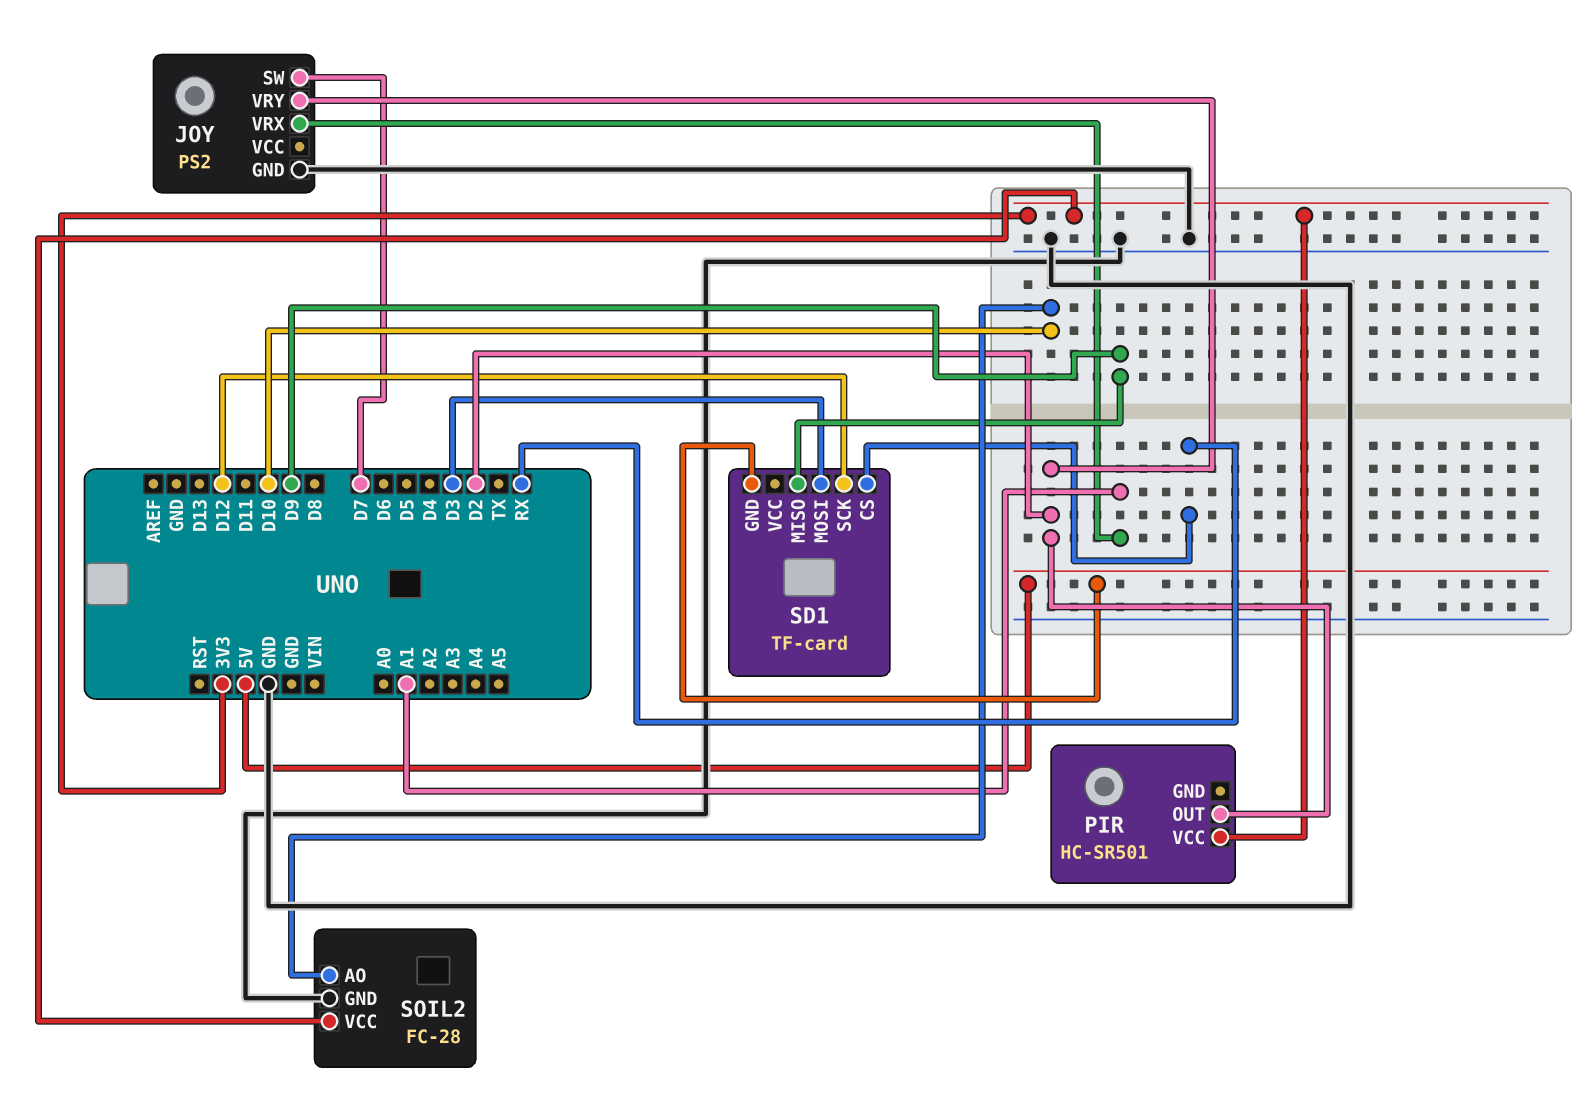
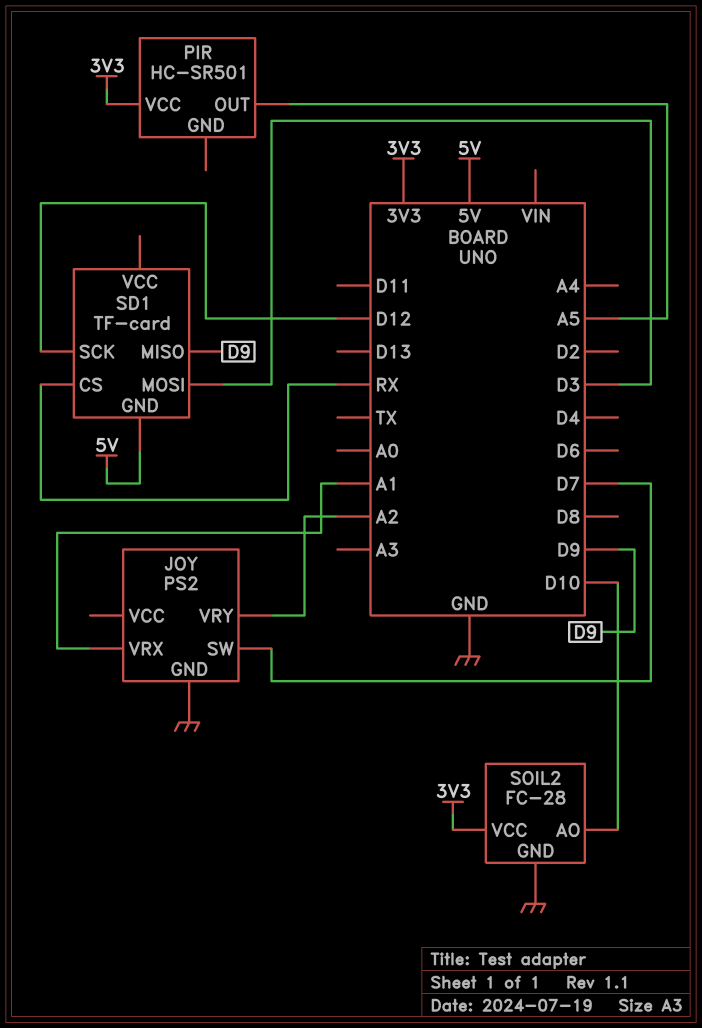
JOY pin VRY: D2 -> A2
PIR pin OUT: D2 -> A5

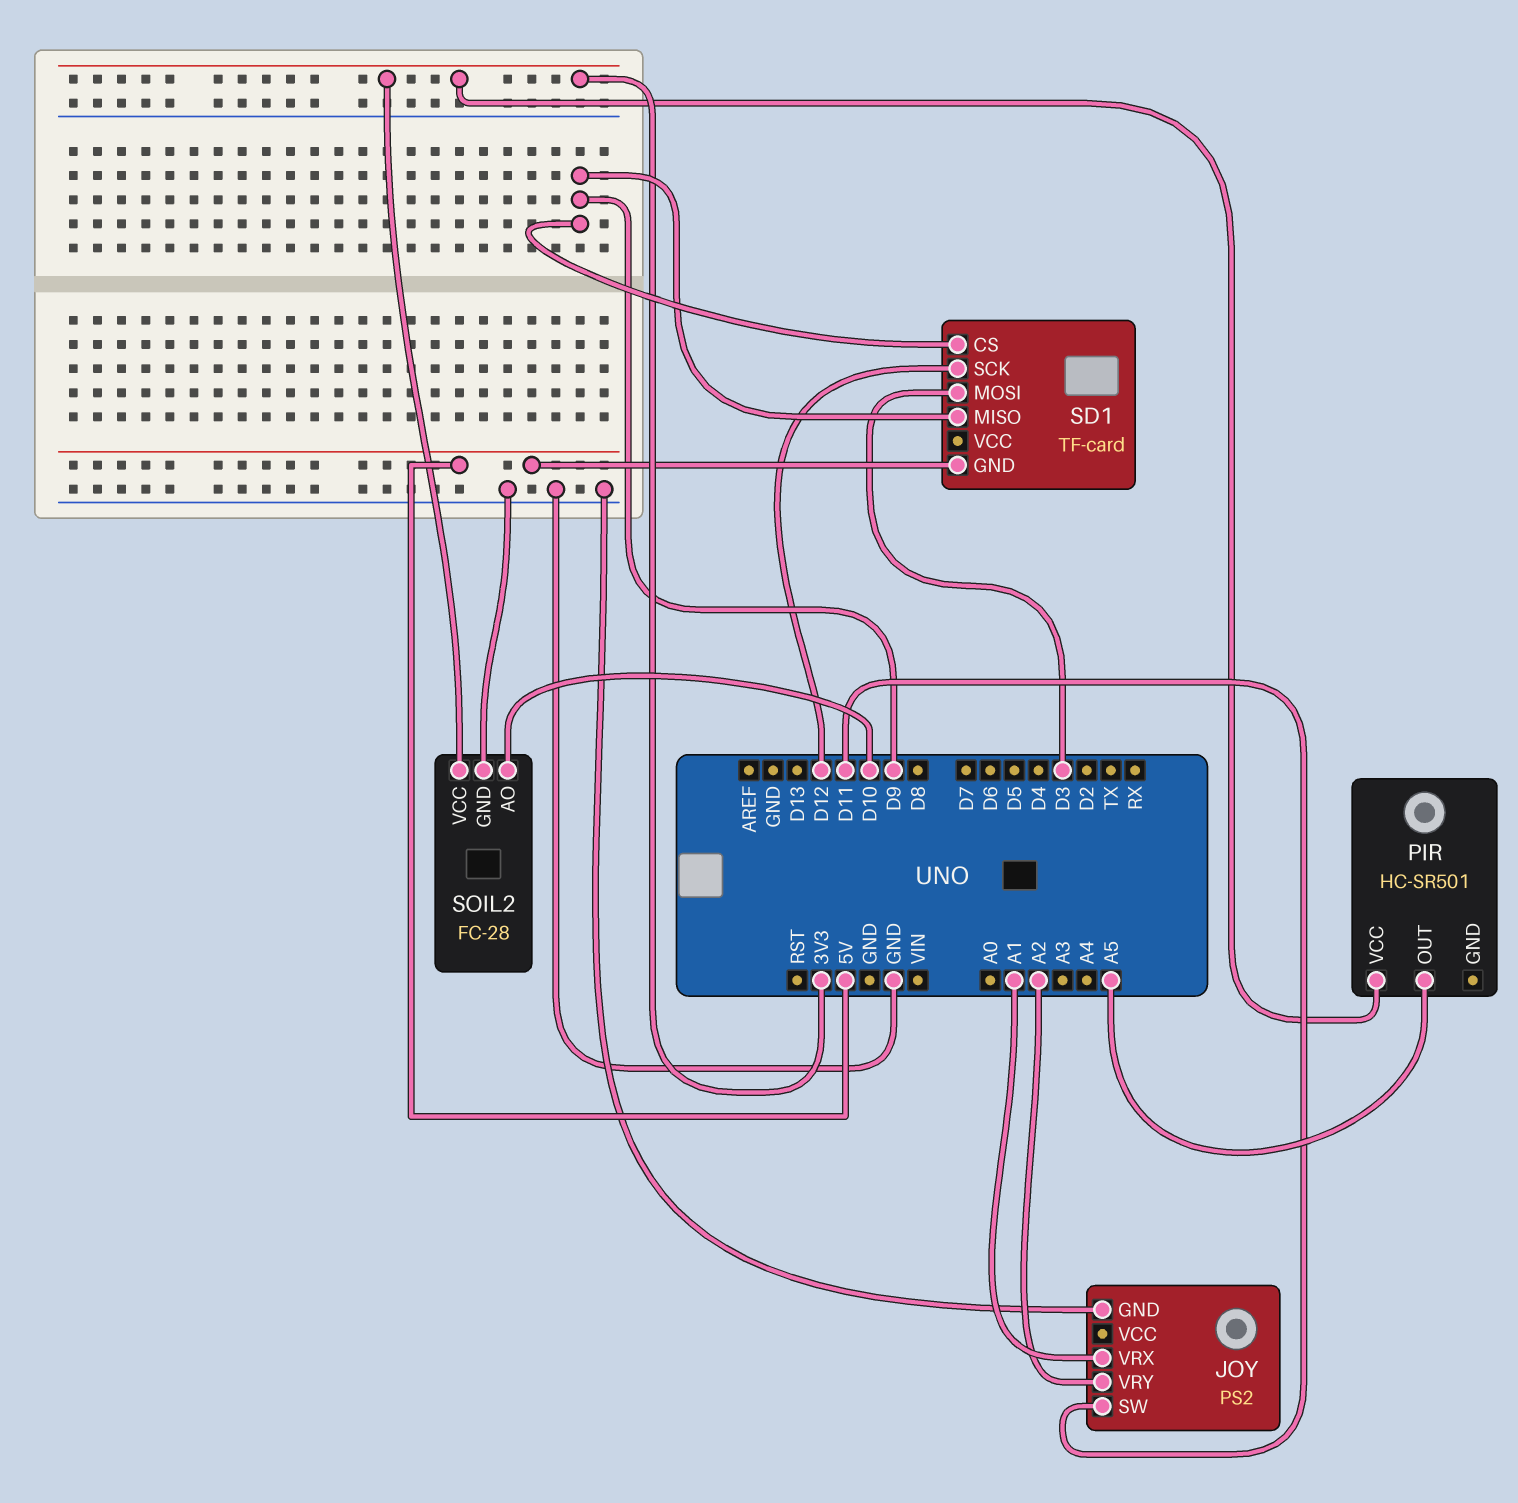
JOY pin SW: D7 -> D11
SD1 pin CS: RX -> D9

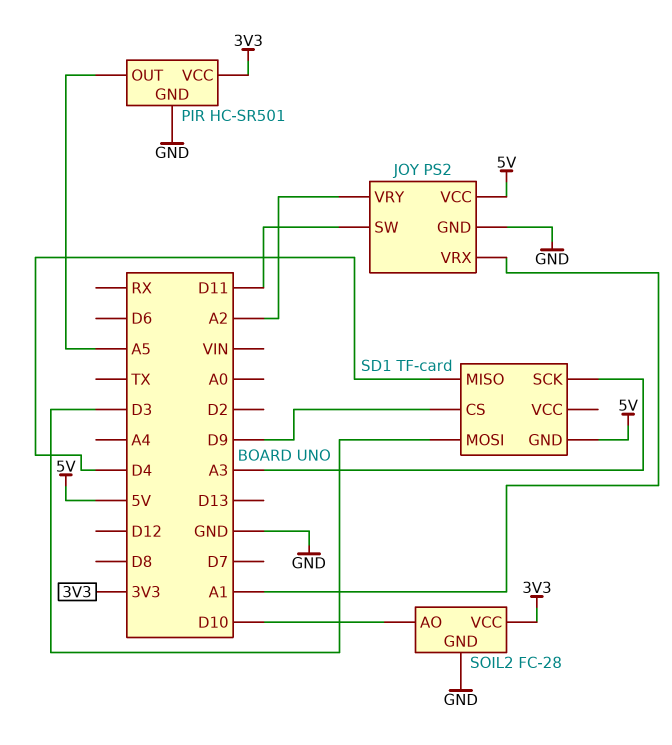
JOY pin VCC: none -> 5V
PIR pin GND: none -> GND
SD1 pin MISO: D9 -> D4
SD1 pin SCK: D12 -> A3

